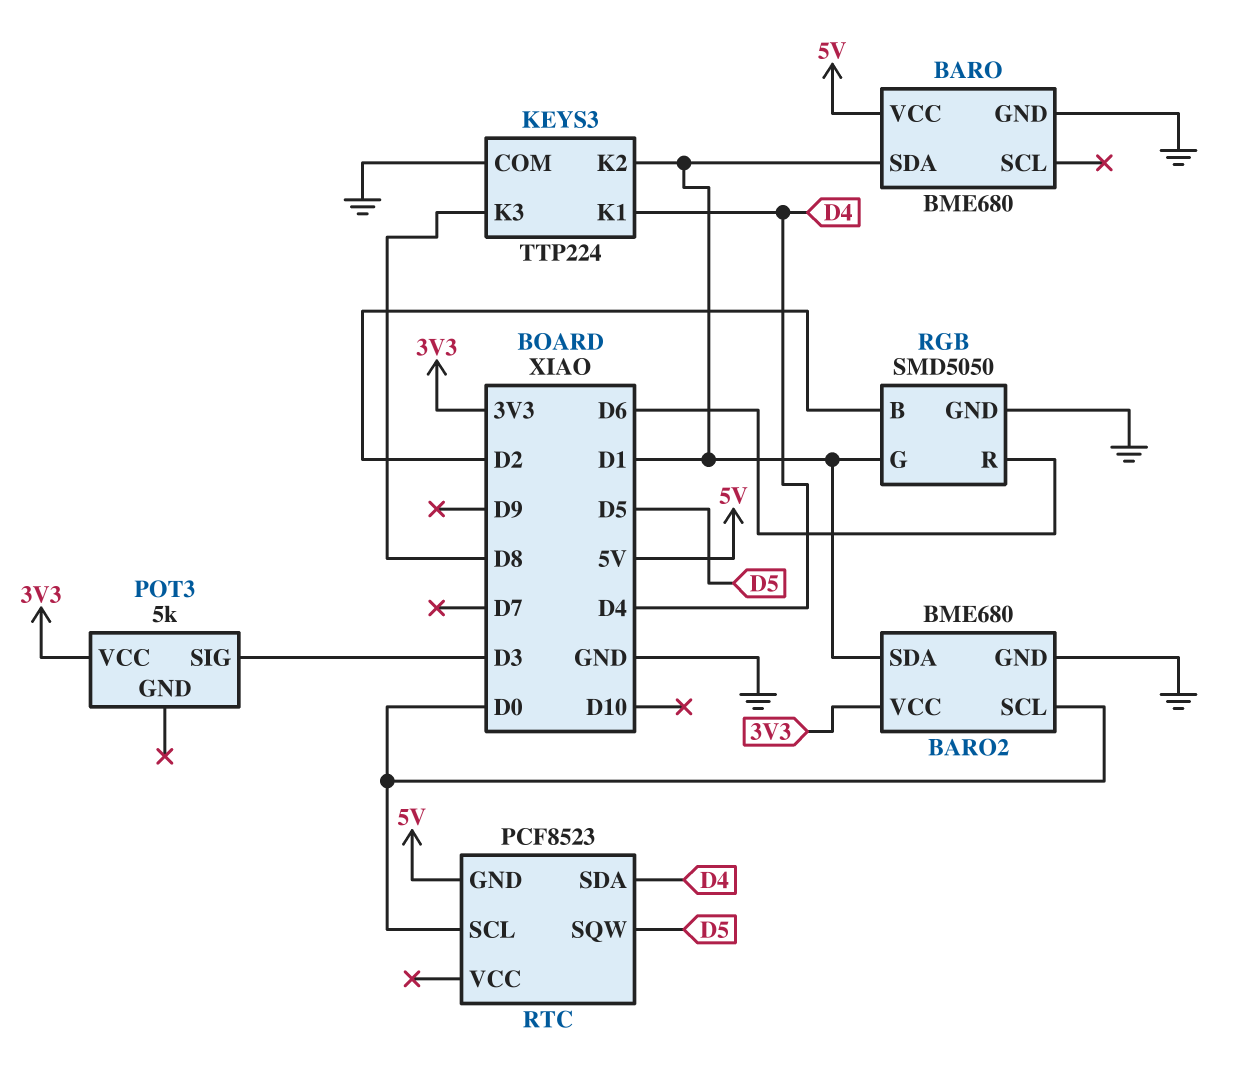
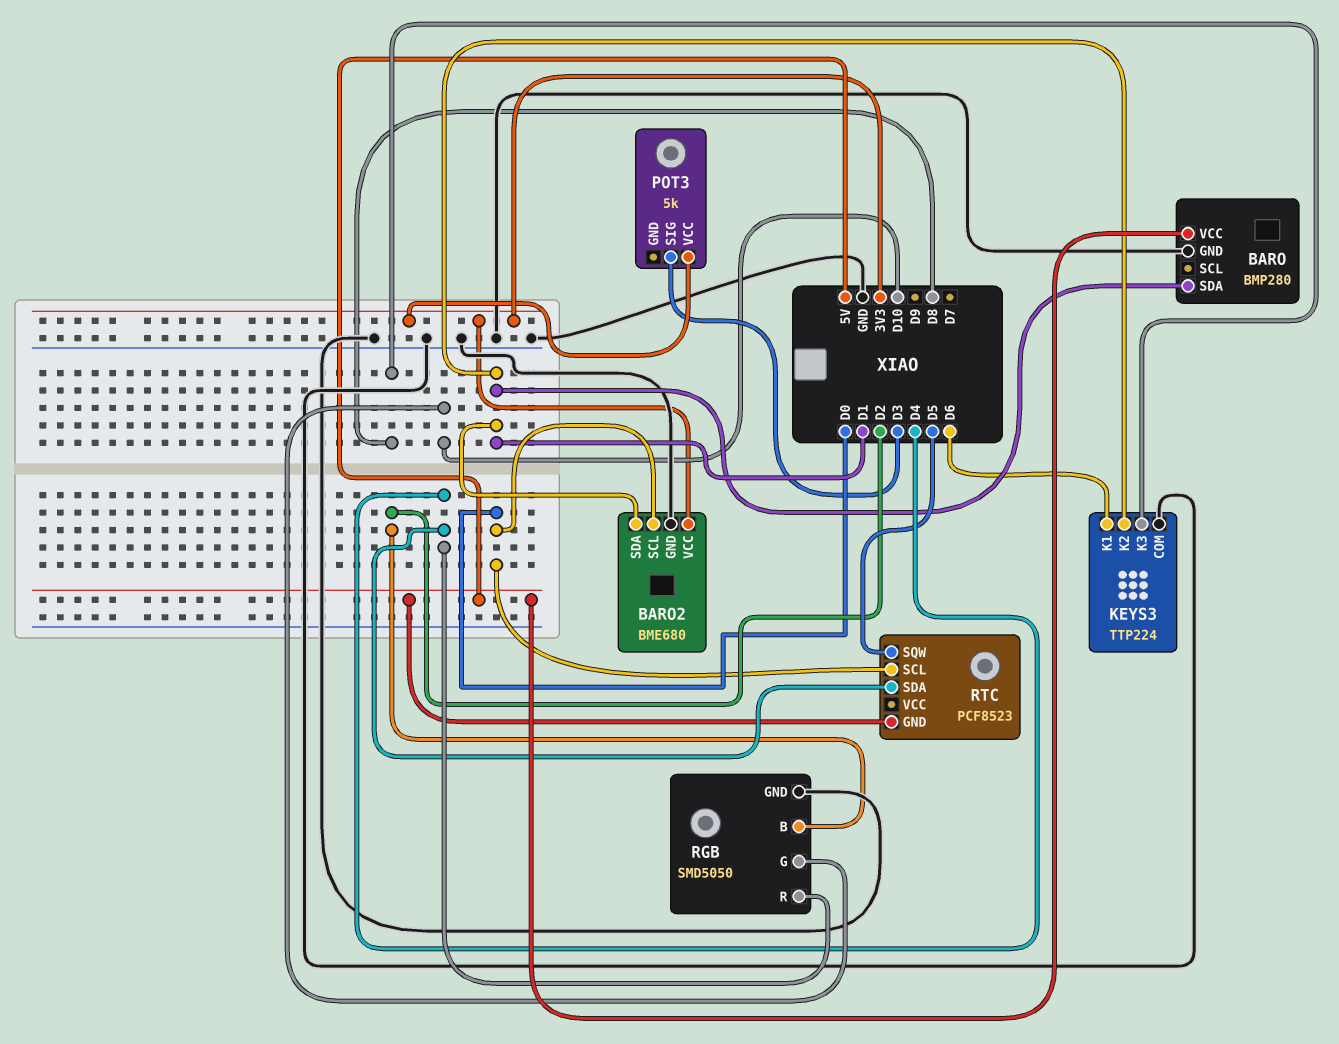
BARO: BME680 -> BMP280
KEYS3 pin K1: D4 -> D6
RGB pin G: D1 -> D10
RGB pin R: D6 -> D4

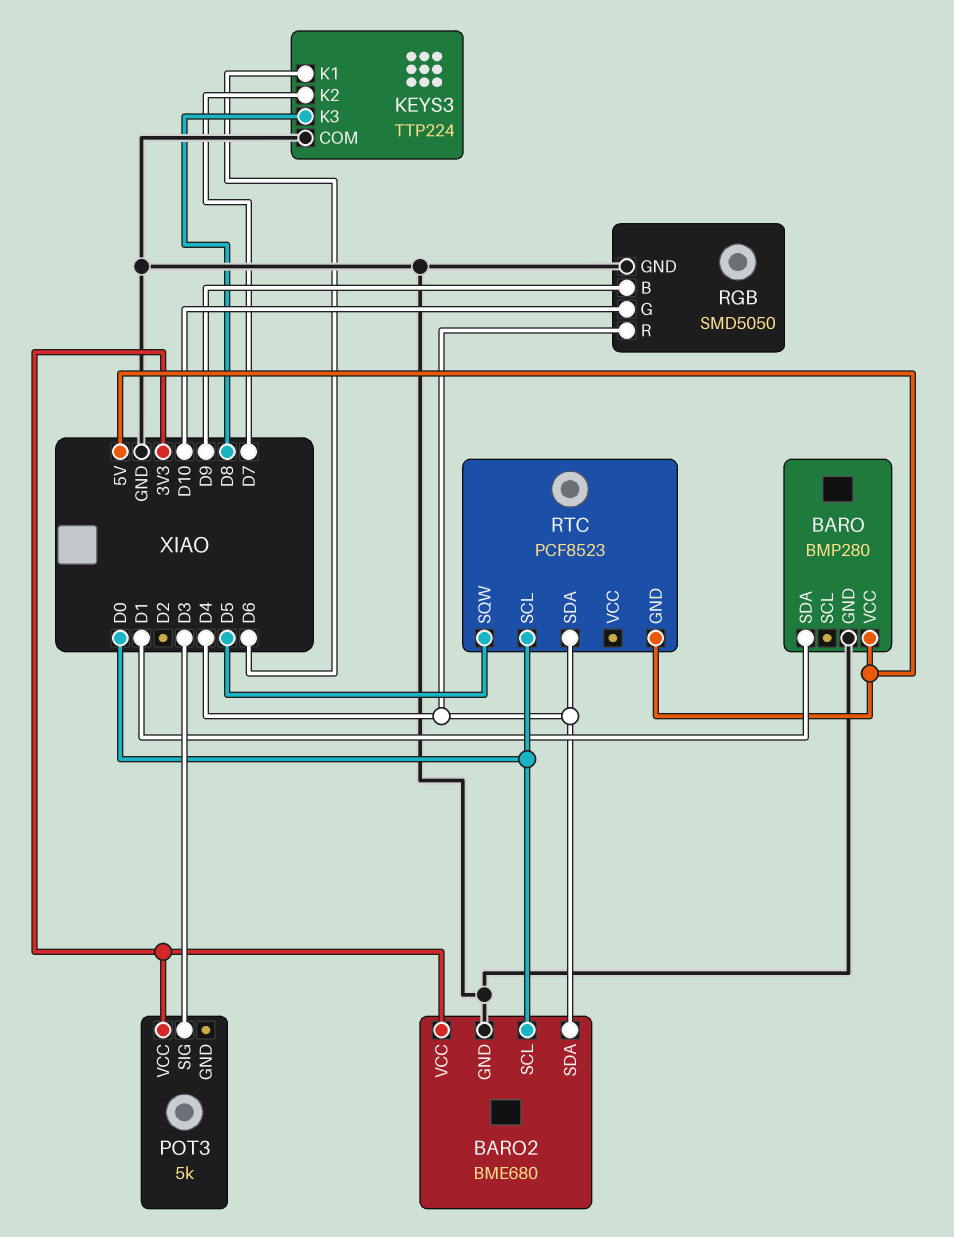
BARO2 pin SDA: D1 -> D4
KEYS3 pin K2: D1 -> D7
RGB pin B: D2 -> D9

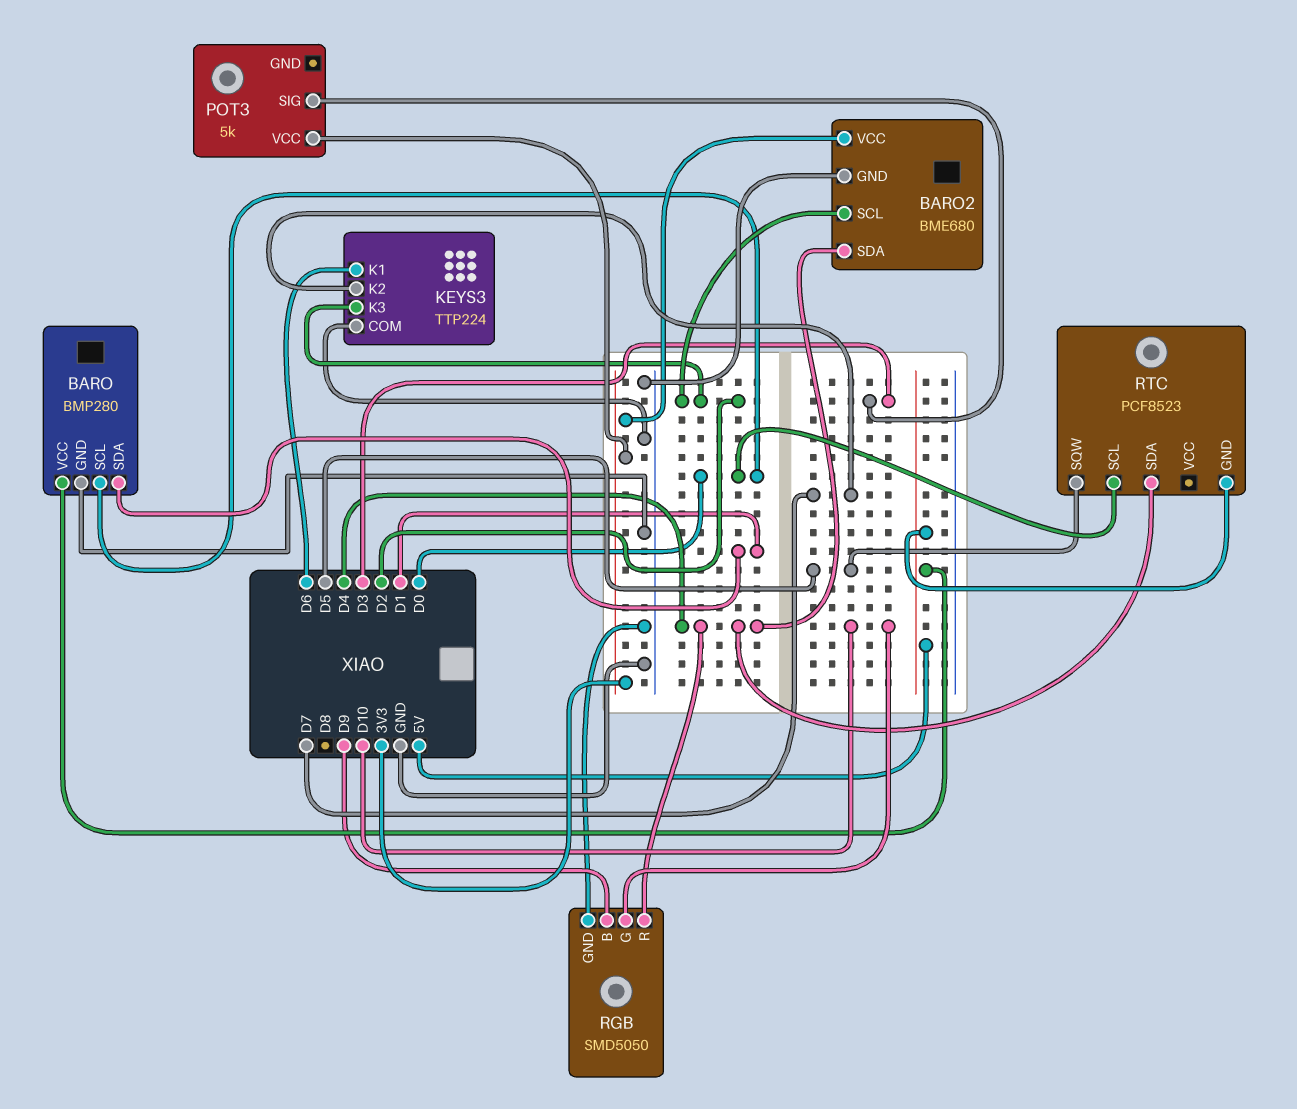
BARO pin SCL: none -> D0
BARO2 pin SCL: D0 -> D2
KEYS3 pin K3: D8 -> D2

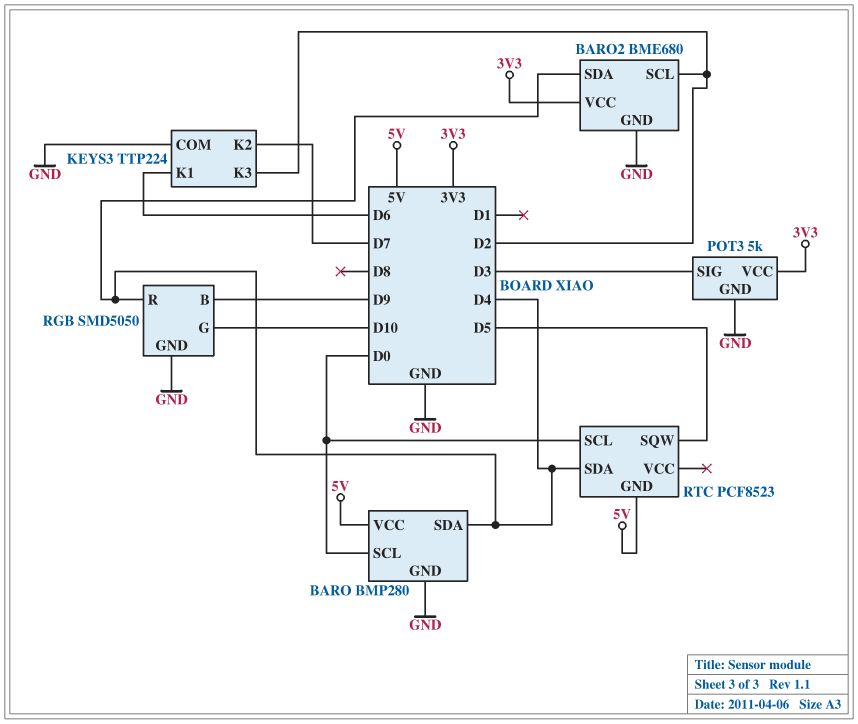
BARO pin SDA: D1 -> D4
POT3 pin GND: none -> GND

